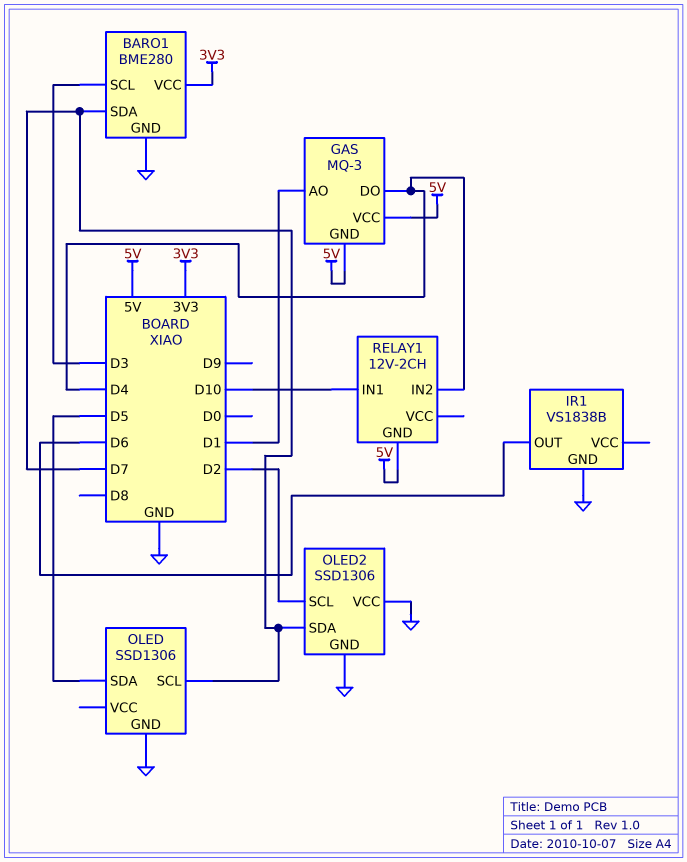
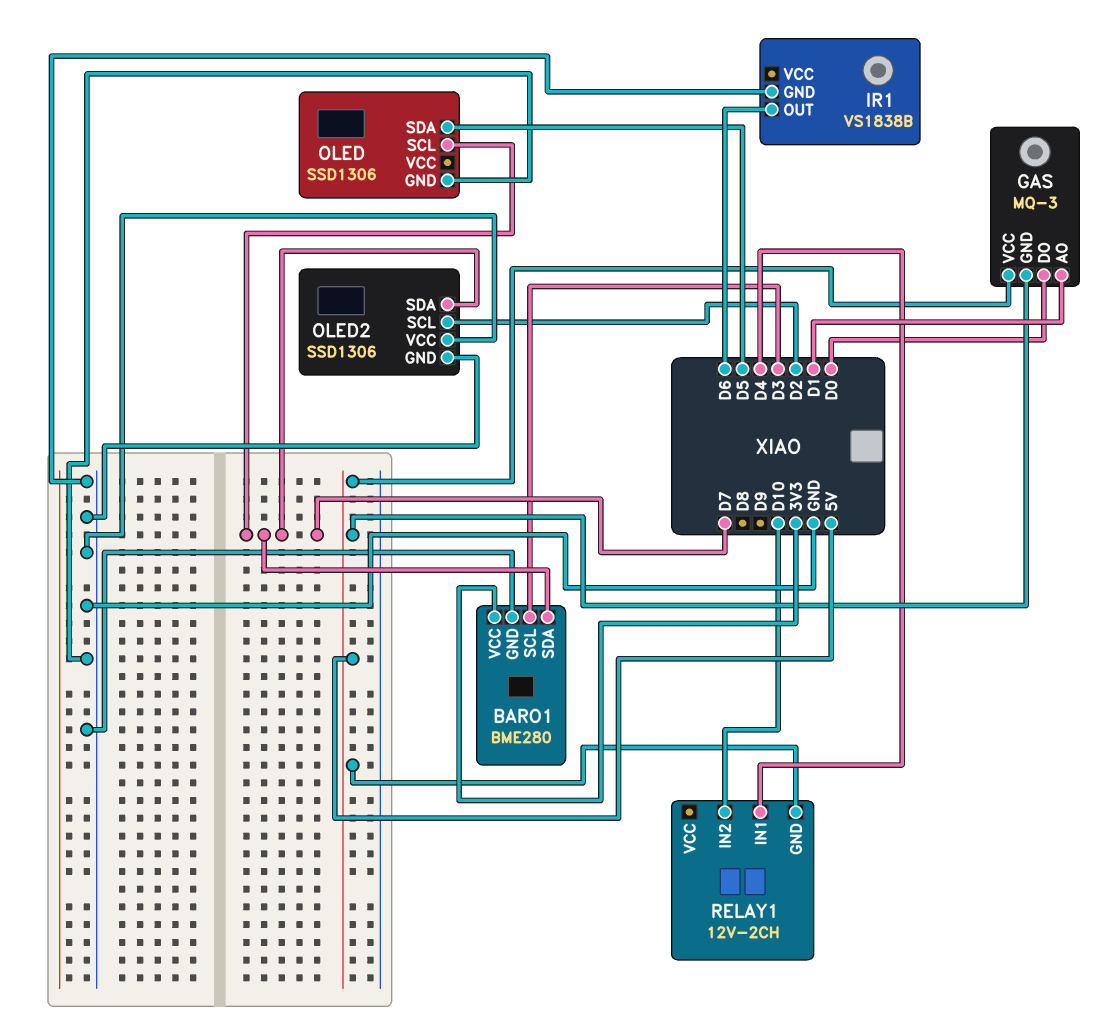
GAS pin DO: D4 -> D0
RELAY1 pin IN1: D10 -> D4
RELAY1 pin IN2: D4 -> D10

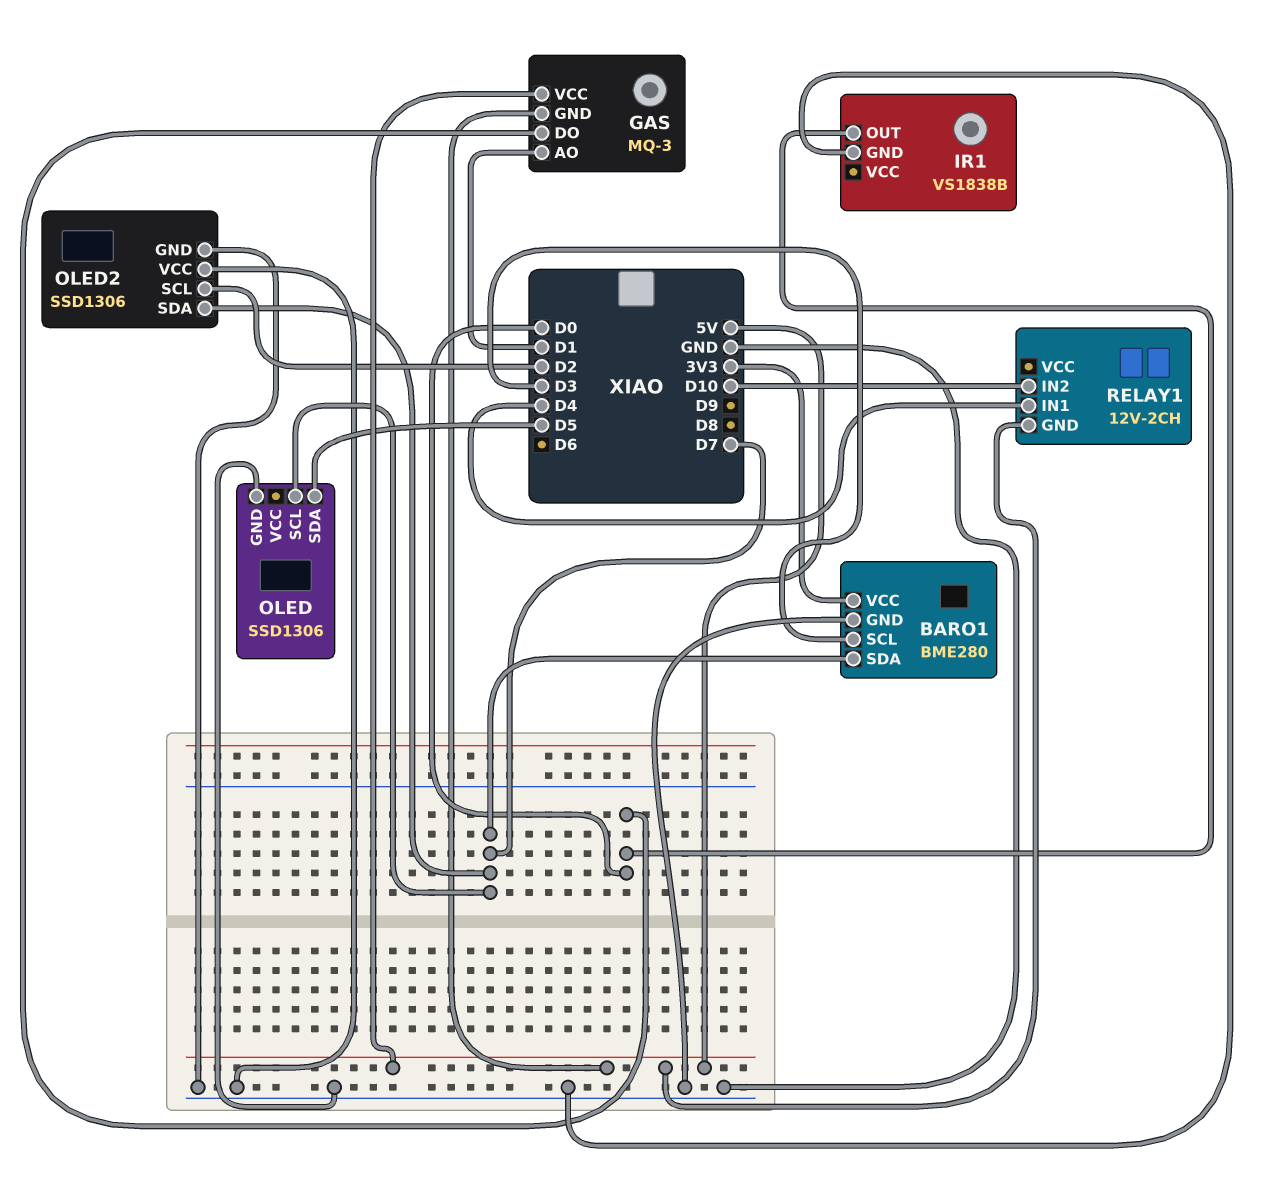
IR1 pin OUT: D6 -> D0

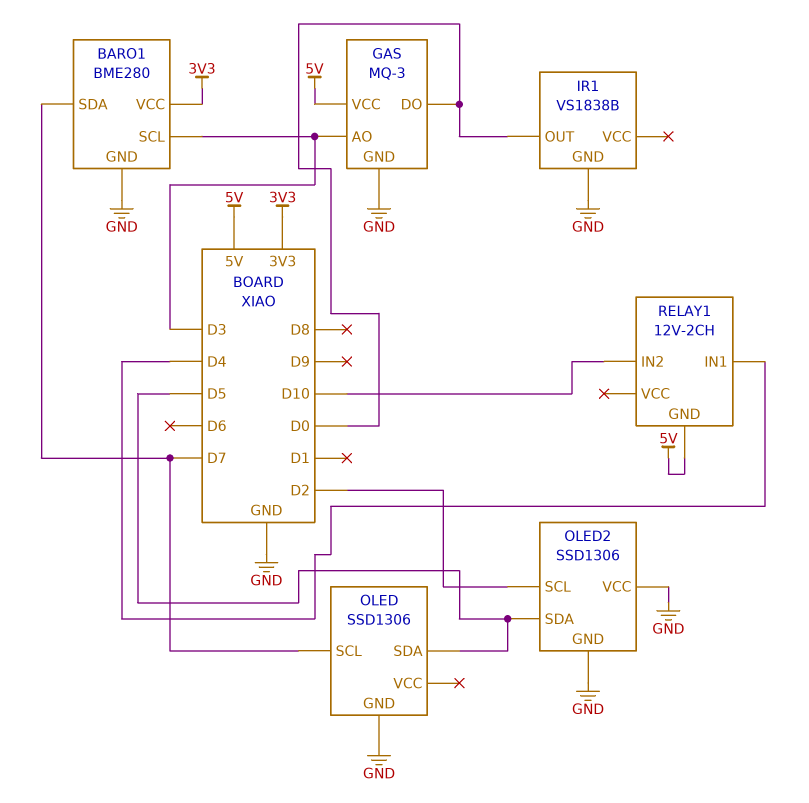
GAS pin AO: D1 -> D3
GAS pin GND: 5V -> GND
OLED2 pin SDA: D7 -> D5

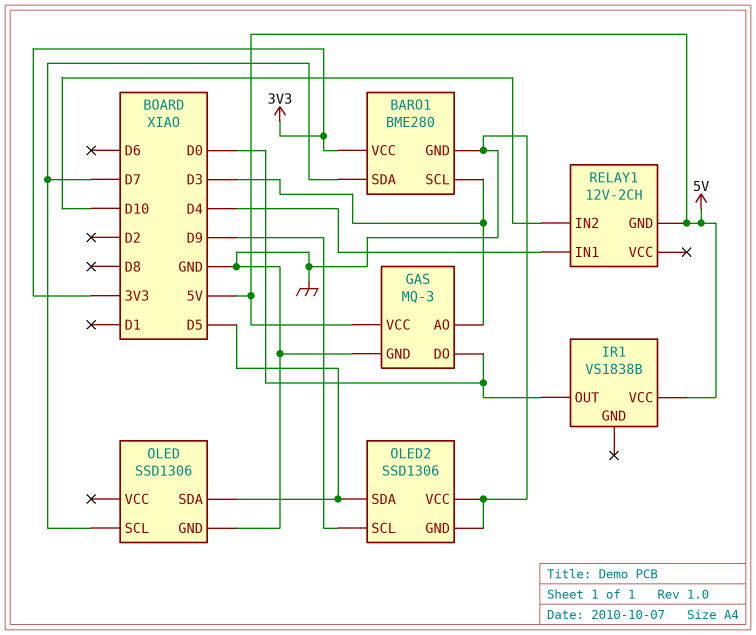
IR1 pin GND: GND -> none
IR1 pin VCC: none -> 5V
OLED2 pin SCL: D2 -> D9

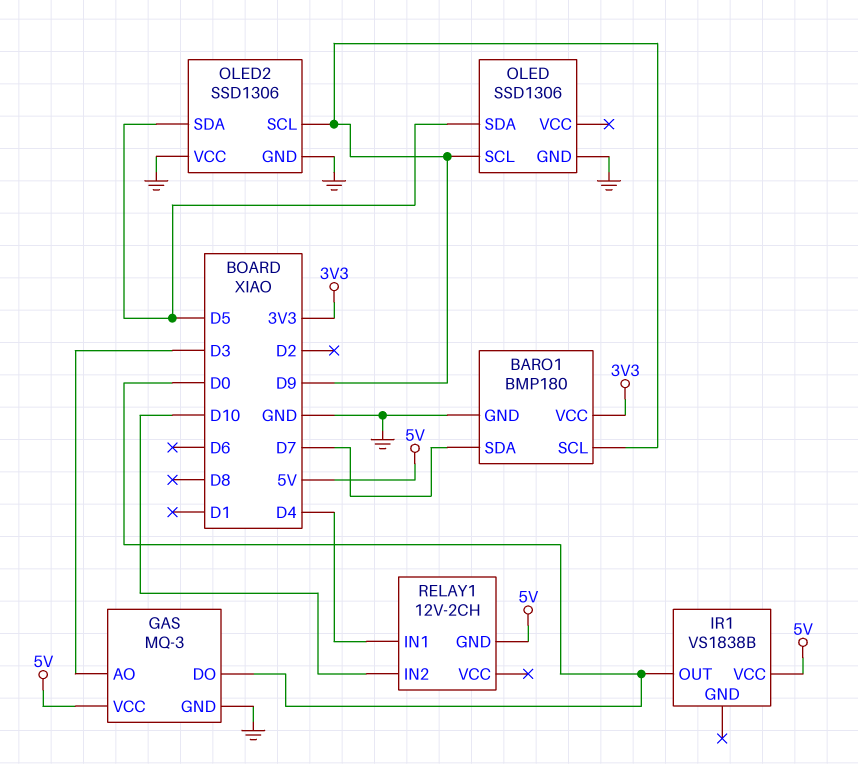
BARO1: BME280 -> BMP180
BARO1 pin SCL: D3 -> D9
OLED pin SCL: D7 -> D9

